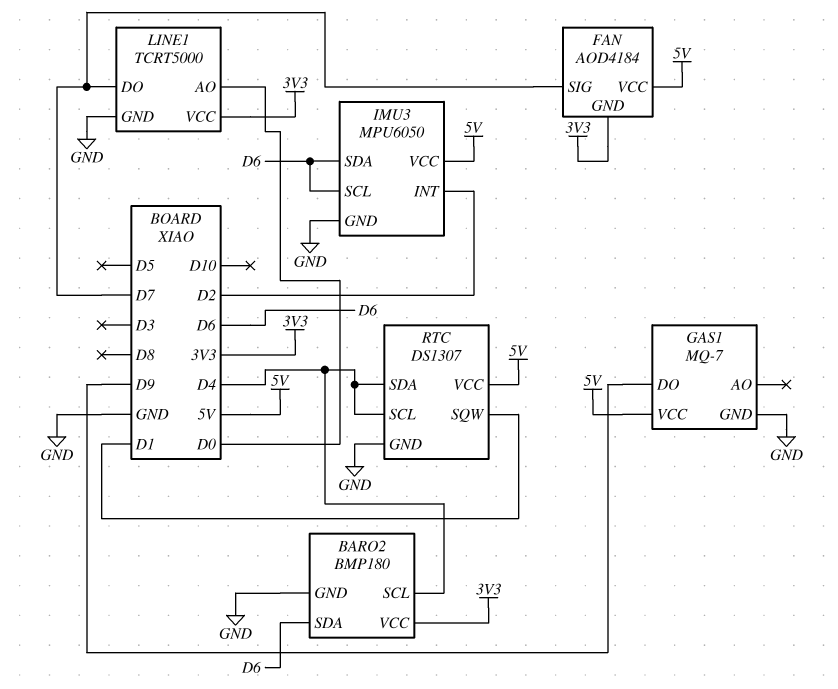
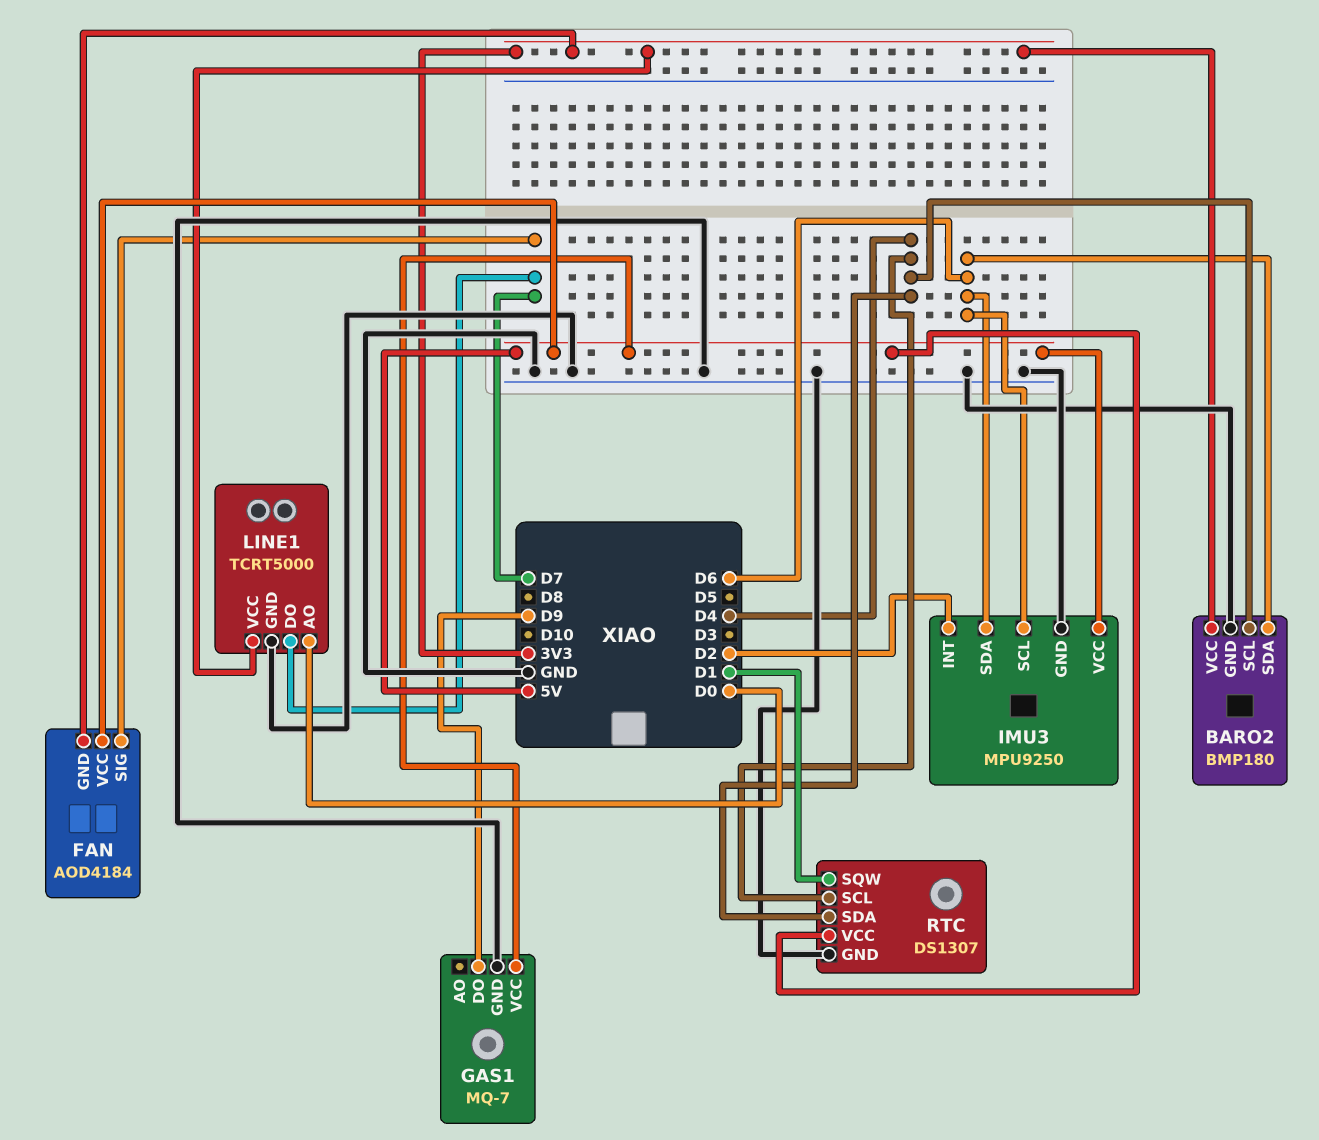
IMU3: MPU6050 -> MPU9250

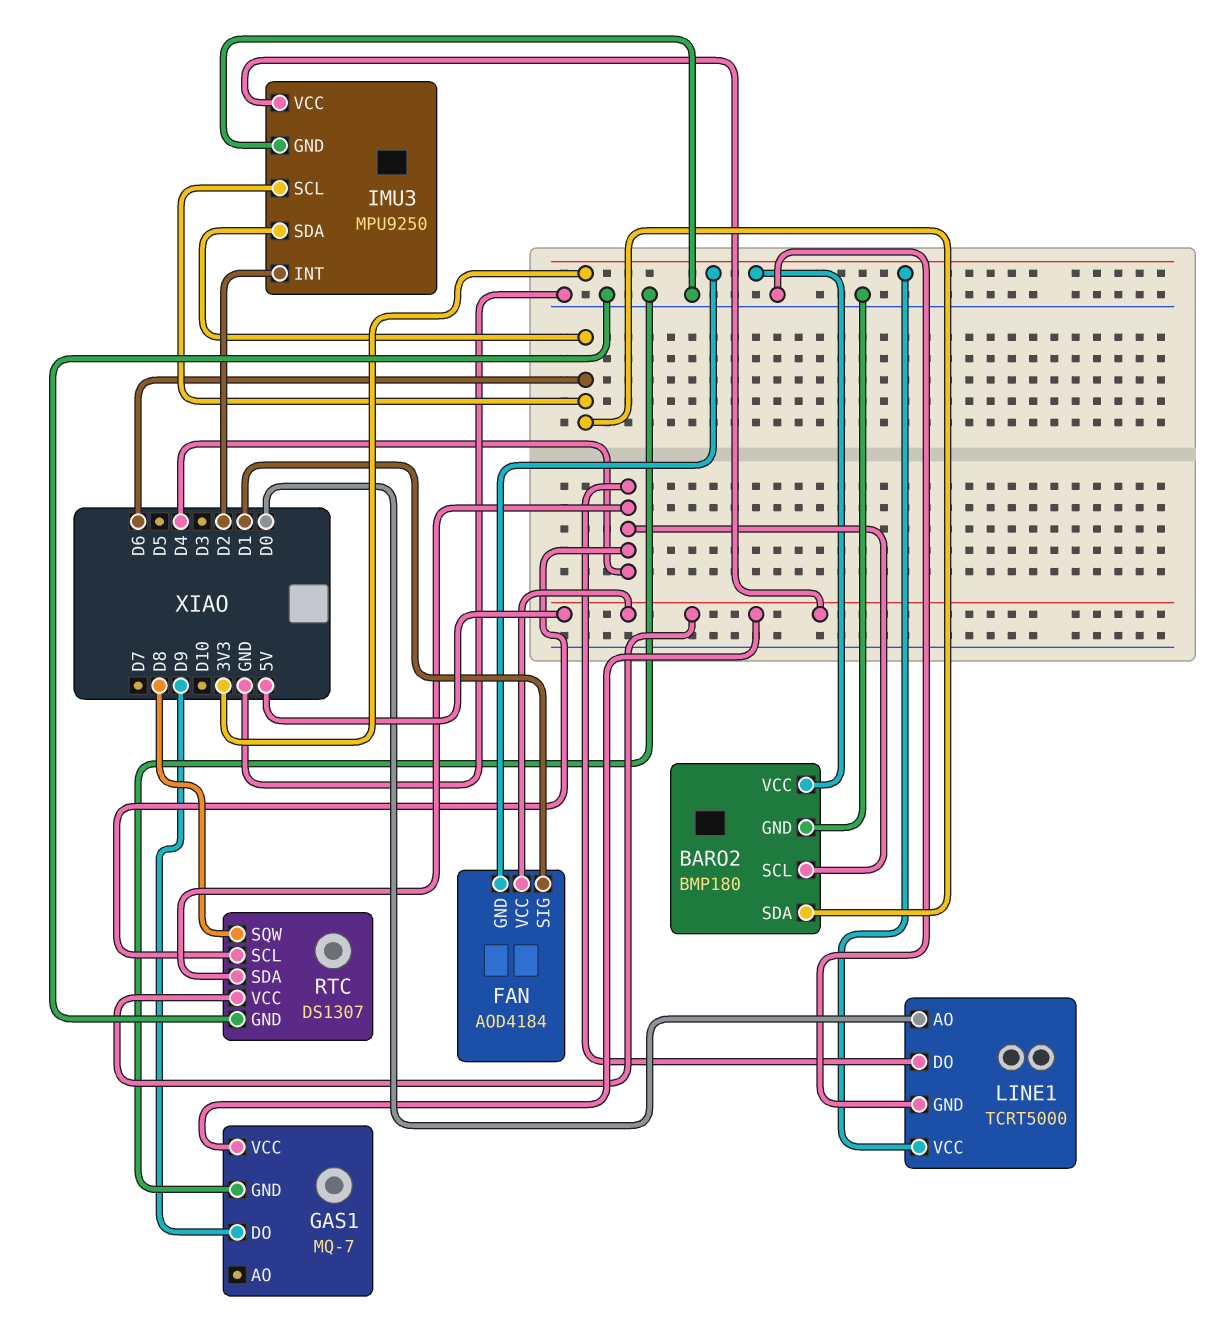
FAN pin SIG: D7 -> D1
LINE1 pin DO: D7 -> D4
RTC pin SQW: D1 -> D8

